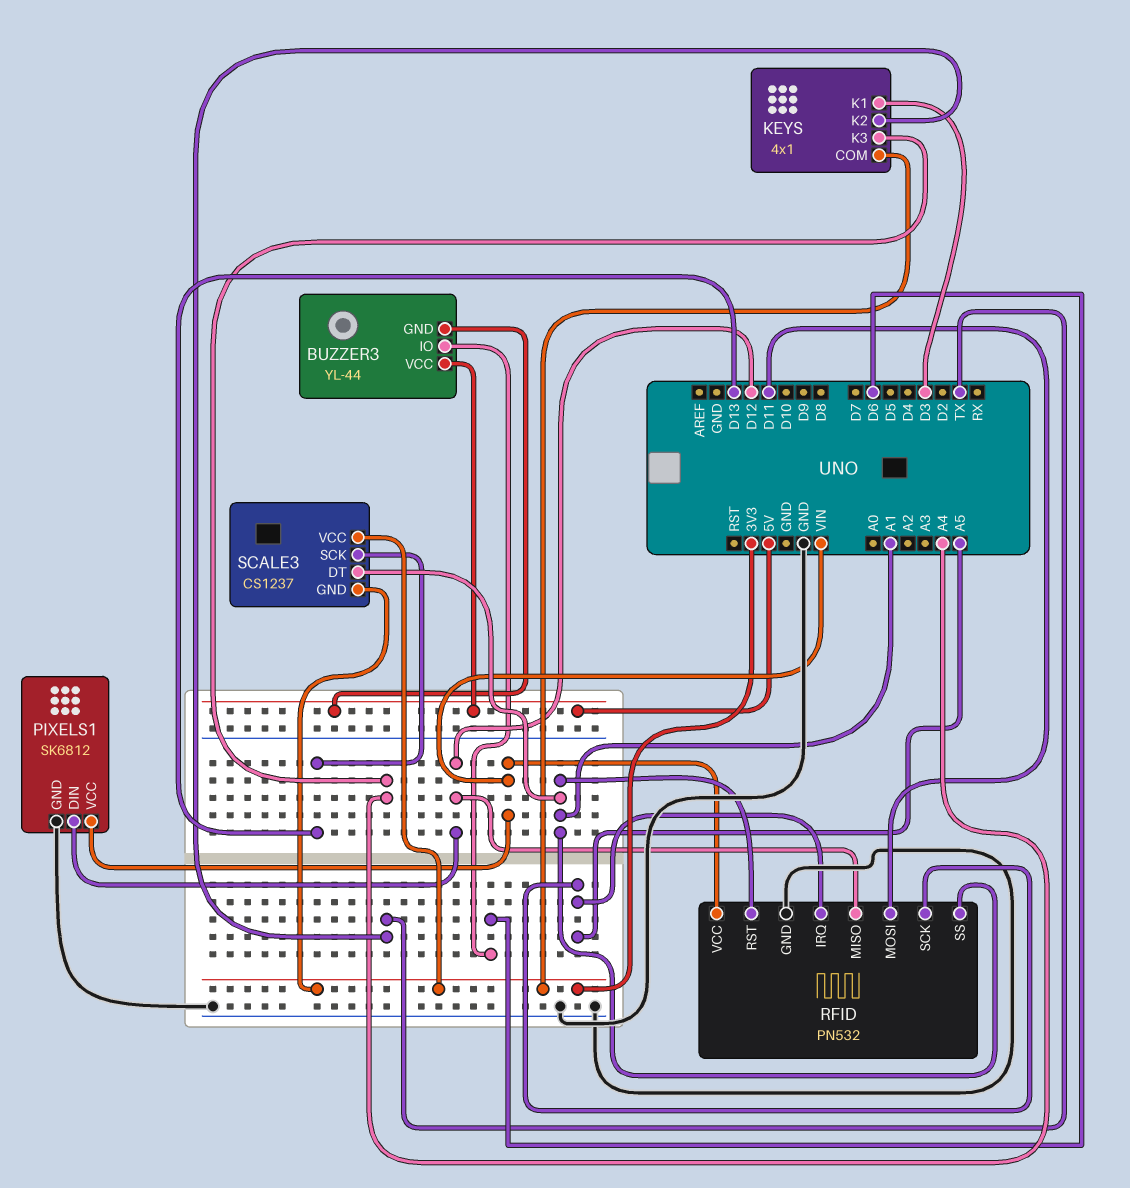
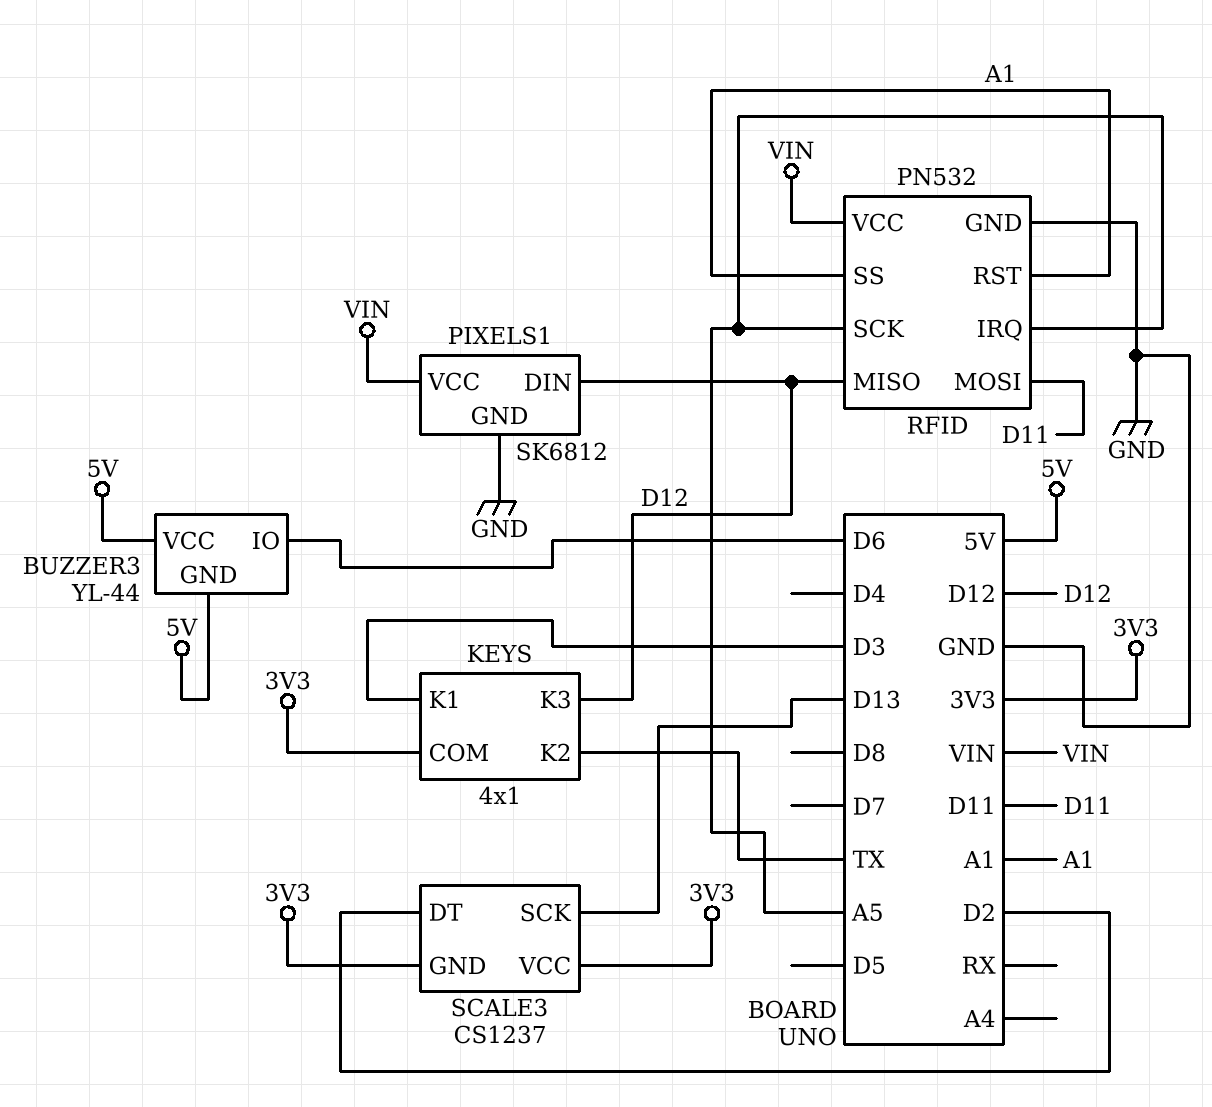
KEYS pin K3: A4 -> D12
SCALE3 pin DT: A1 -> D2

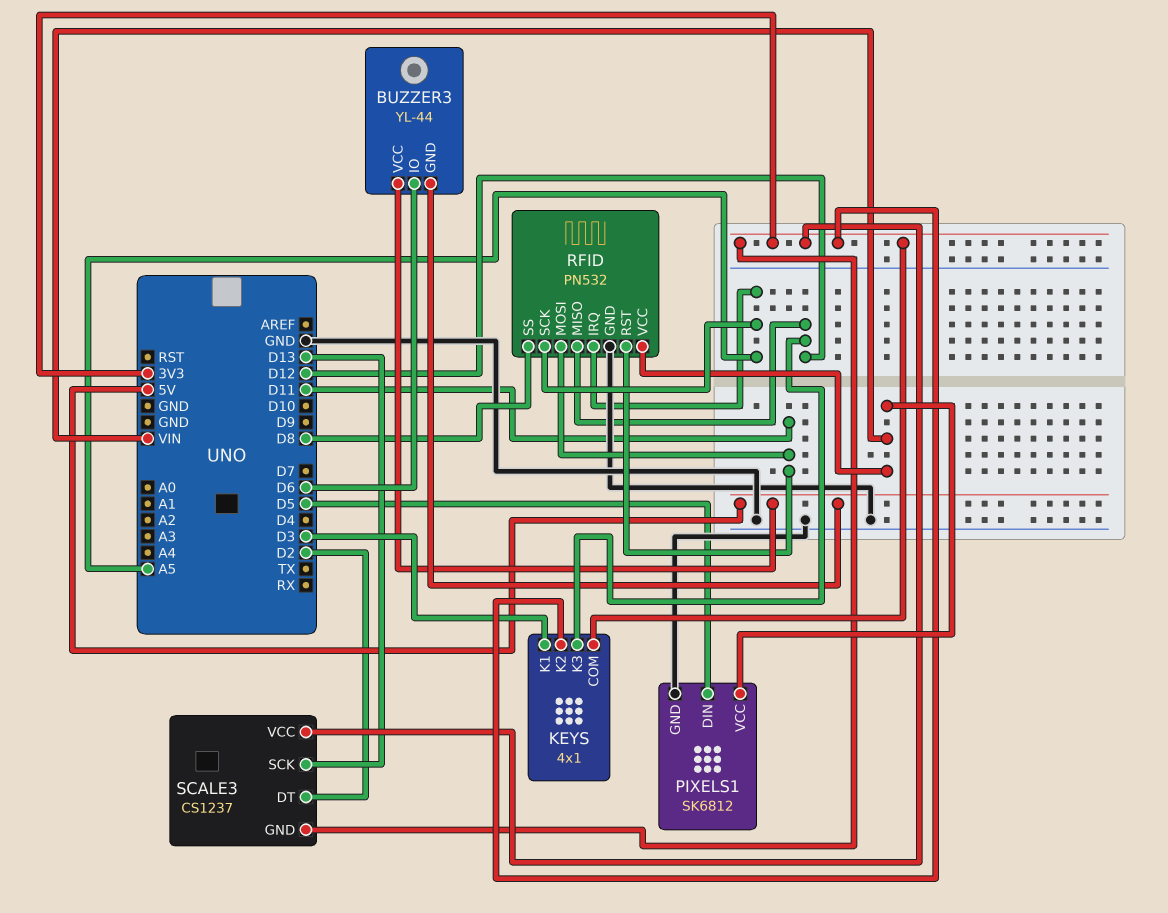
KEYS pin K2: TX -> 3V3
PIXELS1 pin DIN: D12 -> D5
RFID pin RST: A1 -> D11
RFID pin SS: A1 -> D8

